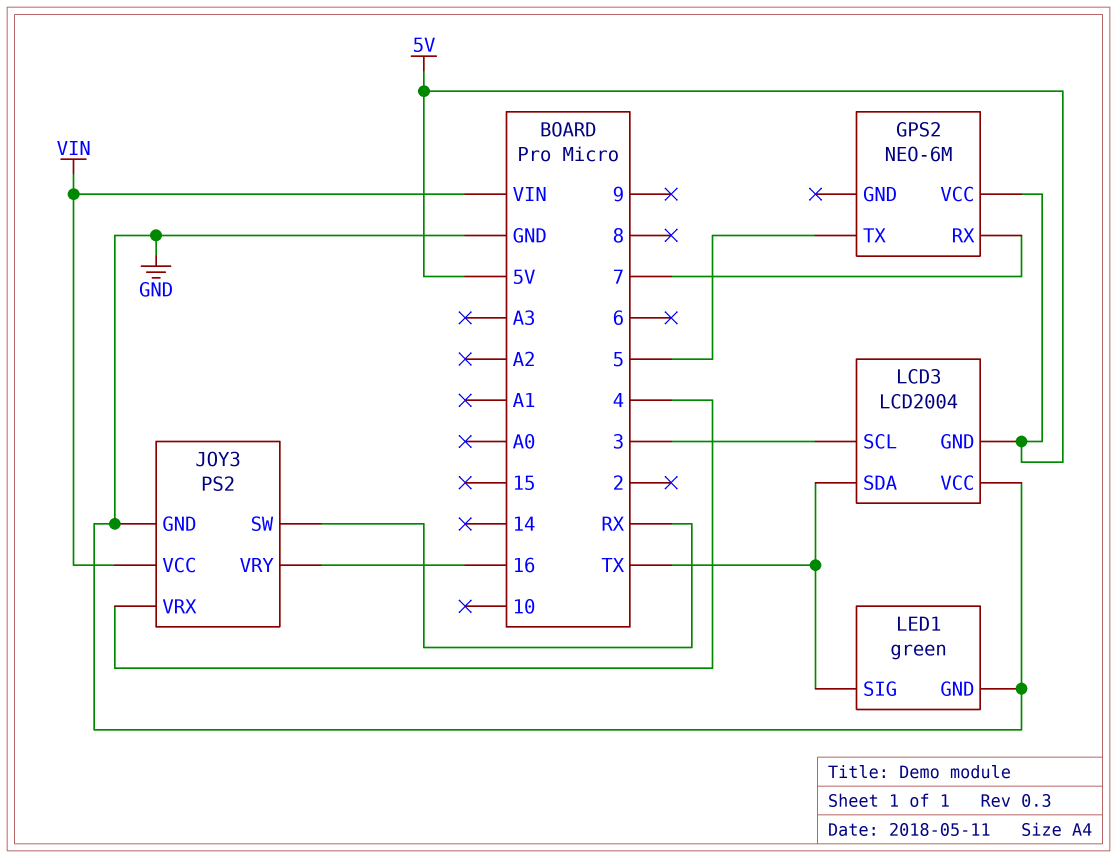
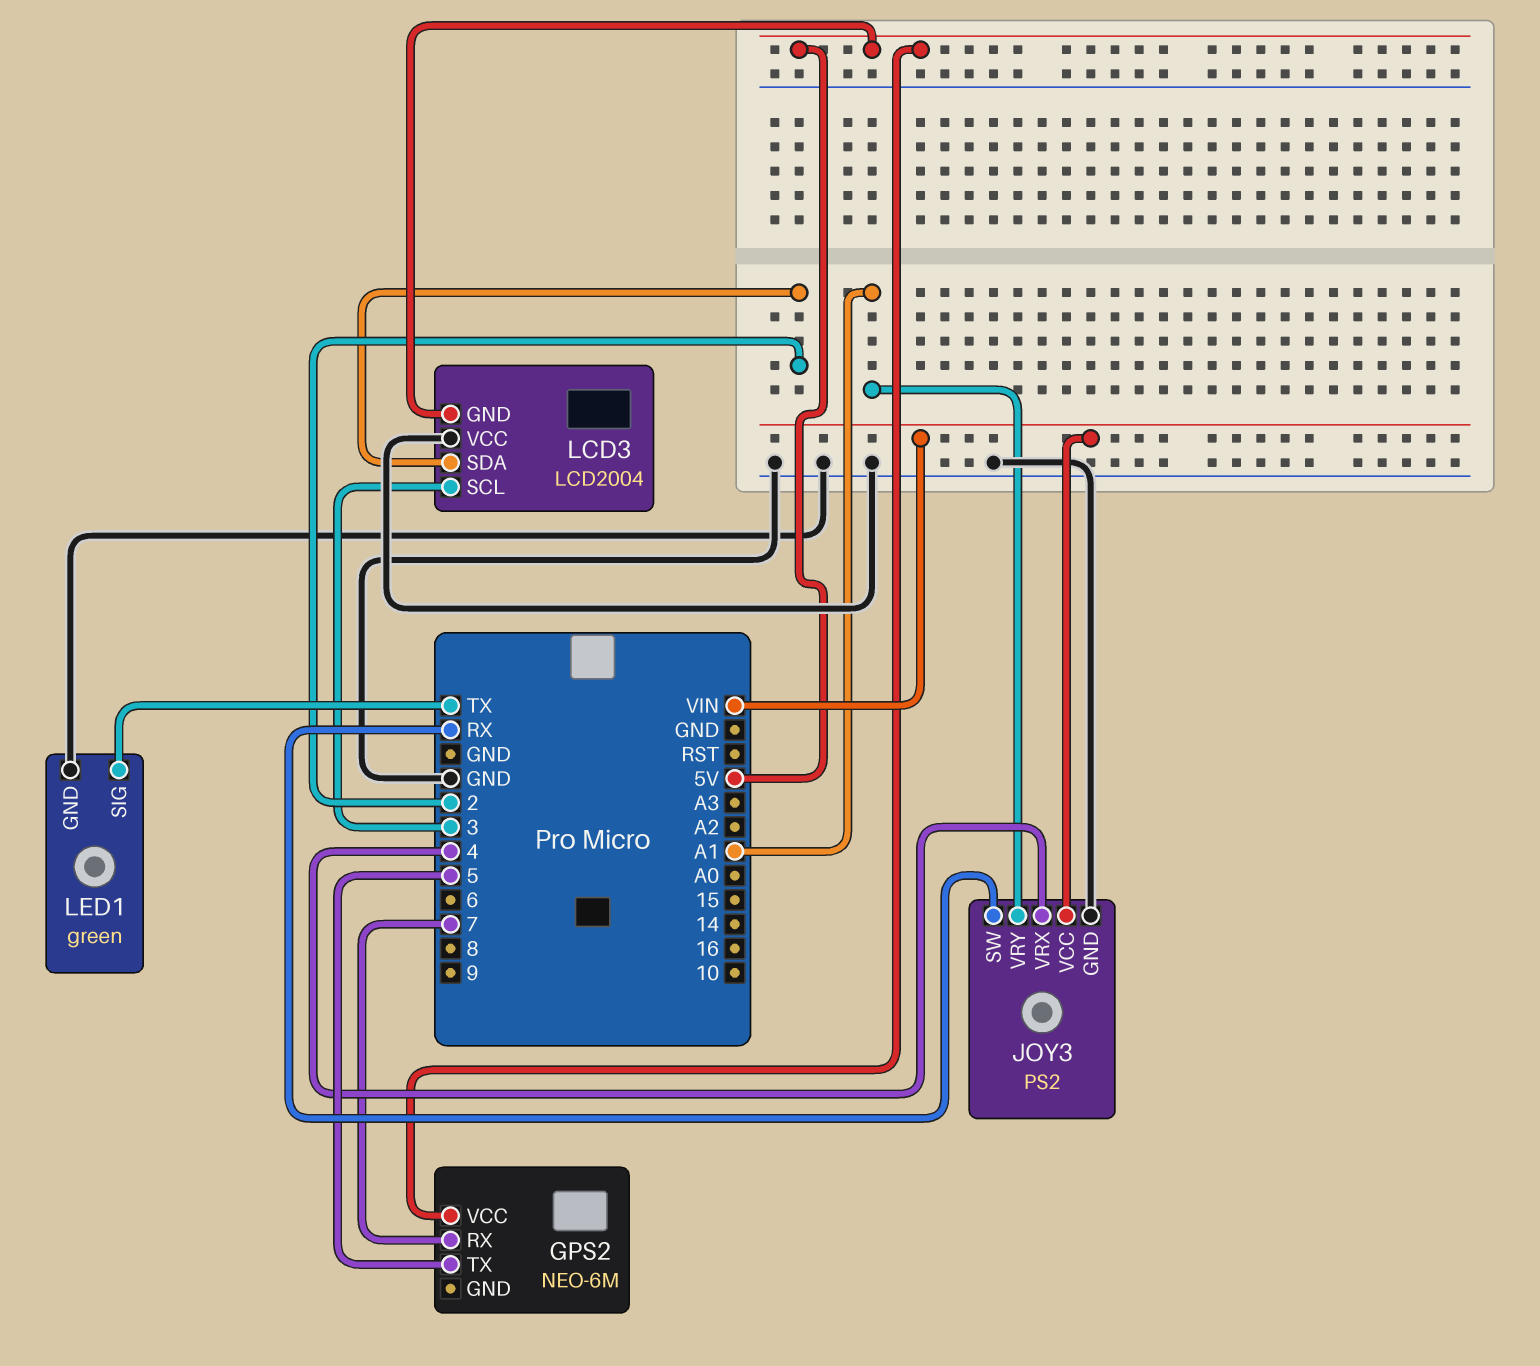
JOY3 pin VRY: 16 -> A1
LCD3 pin SDA: TX -> 2

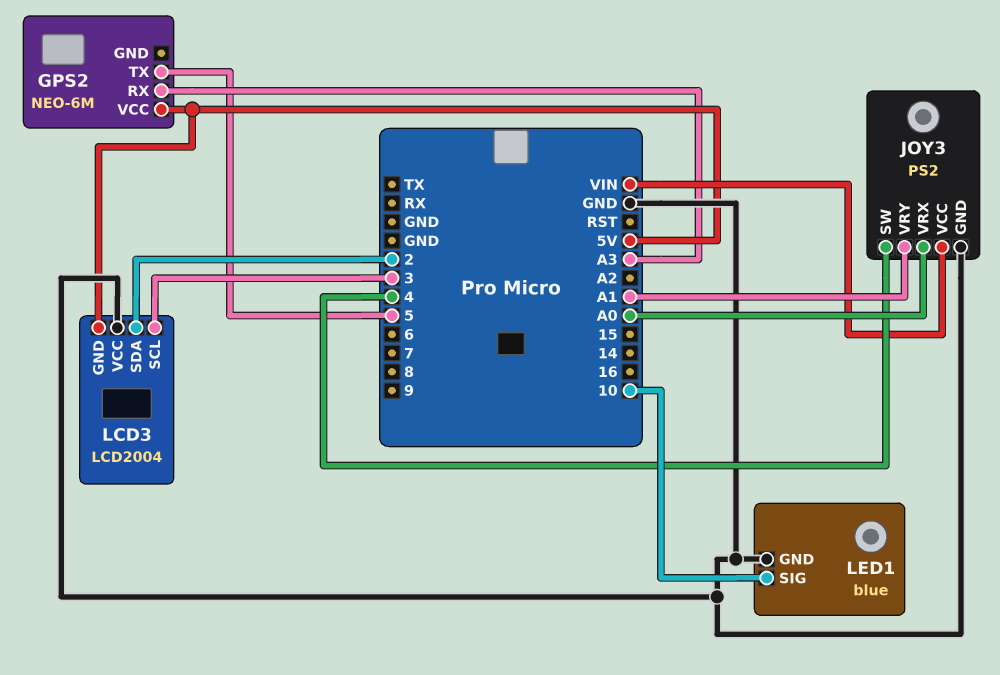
GPS2 pin RX: 7 -> A3
JOY3 pin SW: RX -> 4
JOY3 pin VRX: 4 -> A0
LED1: green -> blue
LED1 pin SIG: TX -> 10

